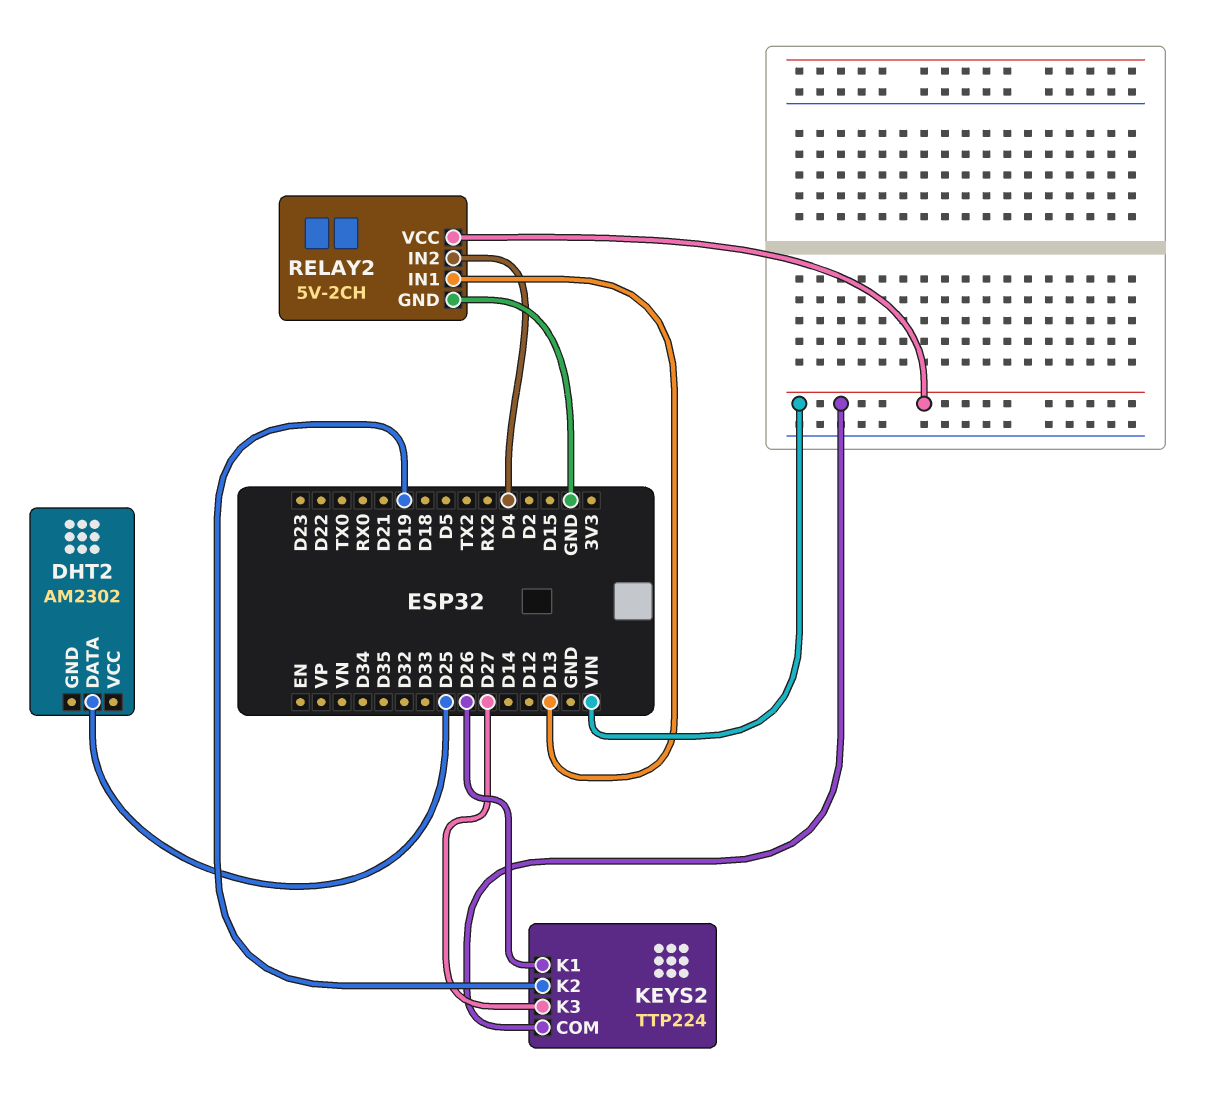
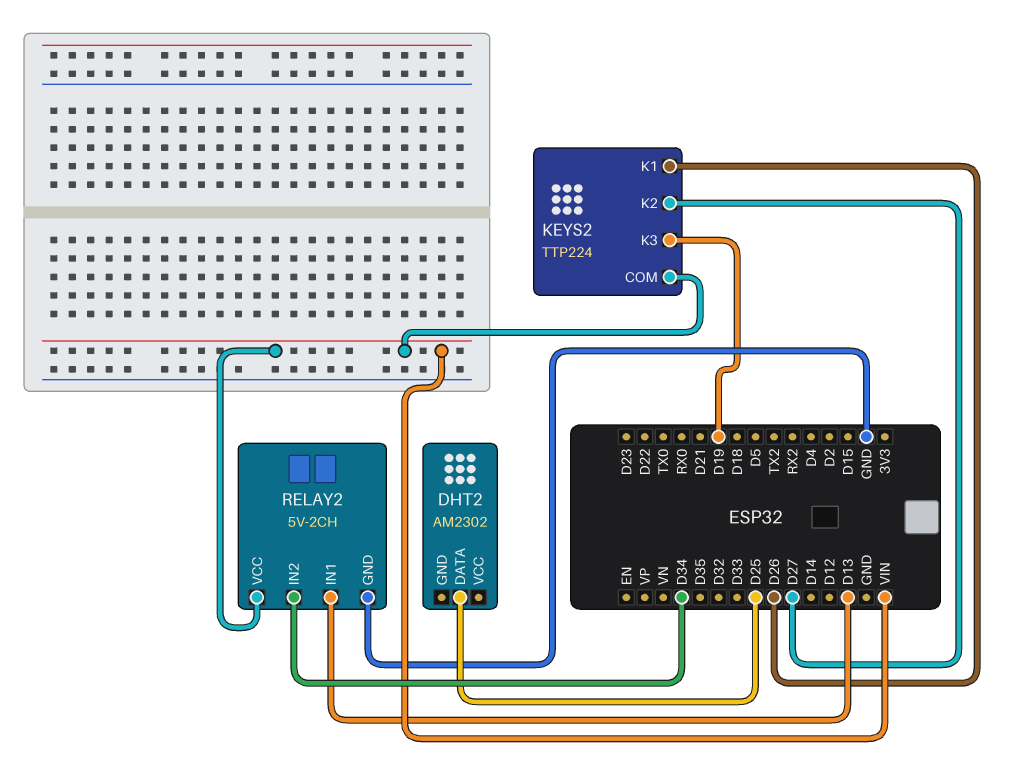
KEYS2 pin K2: D19 -> D27
KEYS2 pin K3: D27 -> D19
RELAY2 pin IN2: D4 -> D34

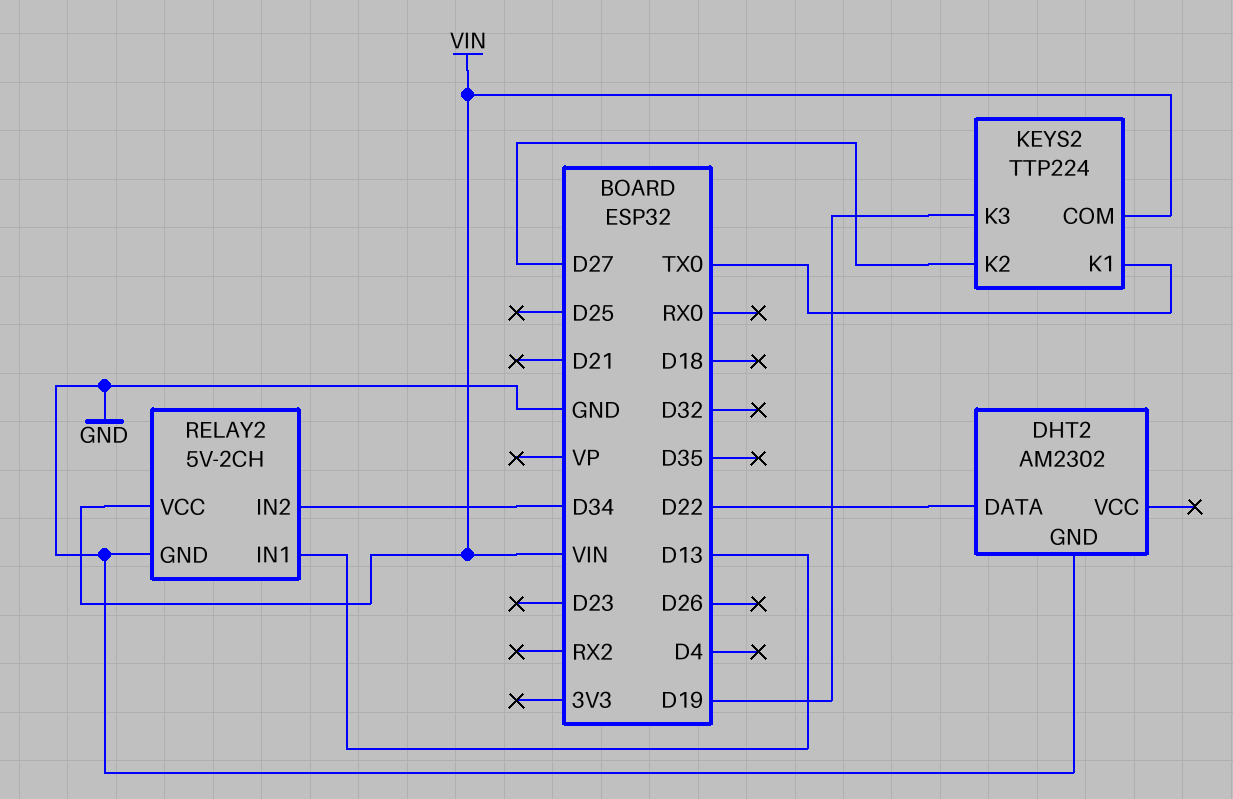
DHT2 pin DATA: D25 -> D22
DHT2 pin GND: none -> GND
KEYS2 pin K1: D26 -> TX0

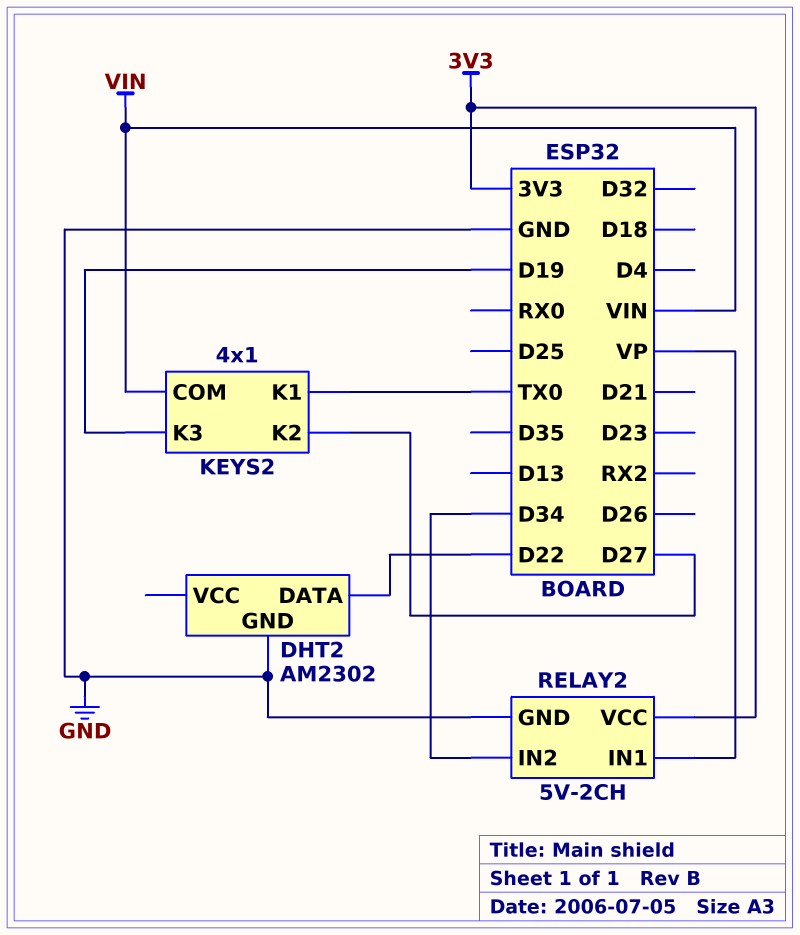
KEYS2: TTP224 -> 4x1
RELAY2 pin IN1: D13 -> VP
RELAY2 pin VCC: VIN -> 3V3

